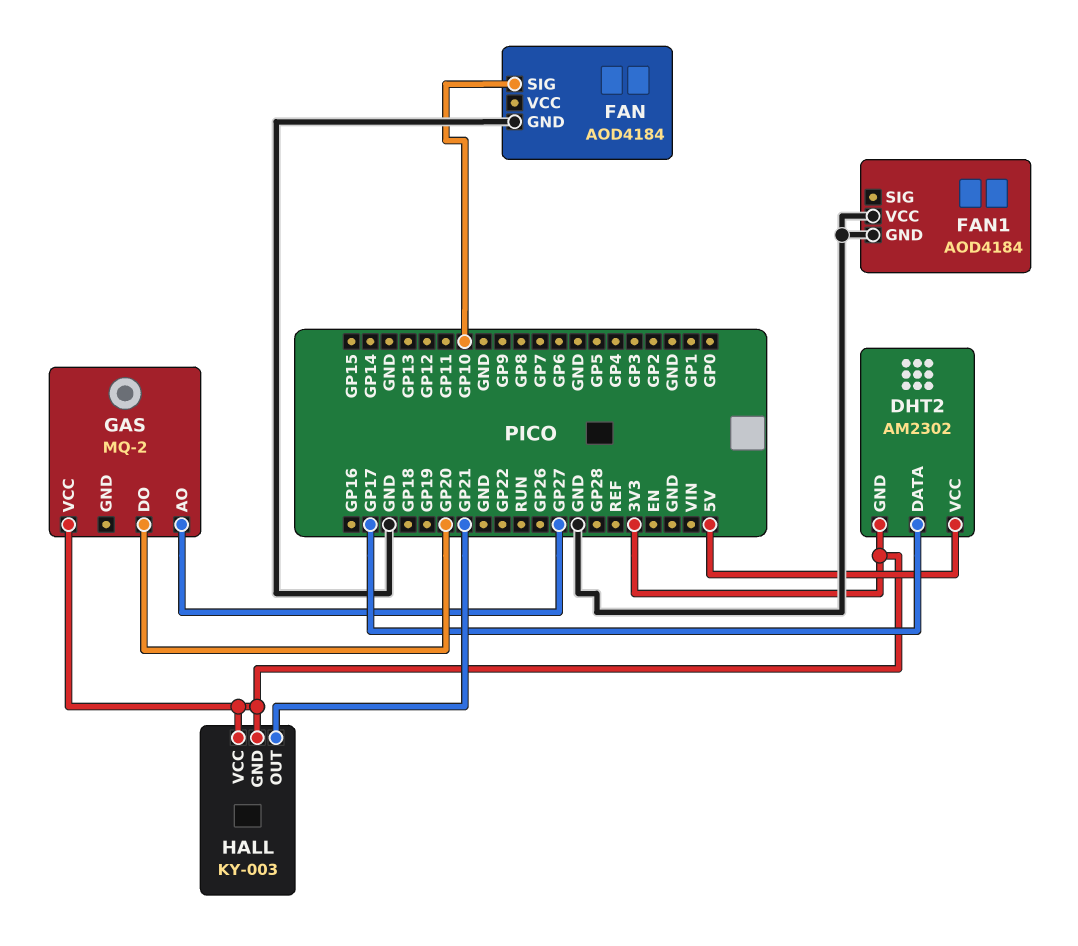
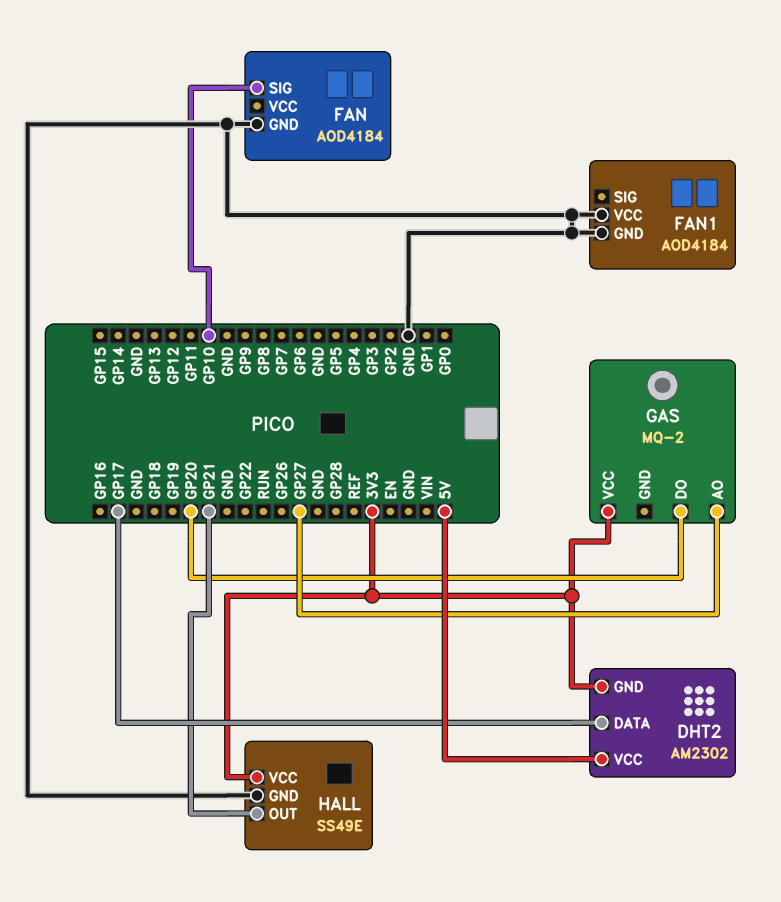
HALL: KY-003 -> SS49E
HALL pin GND: 3V3 -> GND

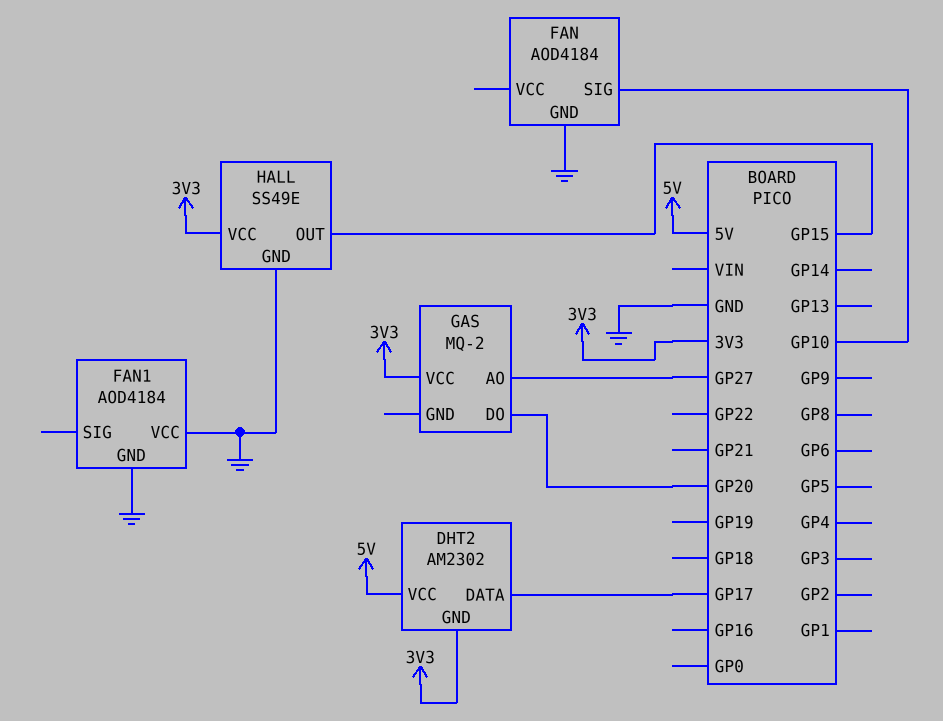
HALL pin OUT: GP21 -> GP15

